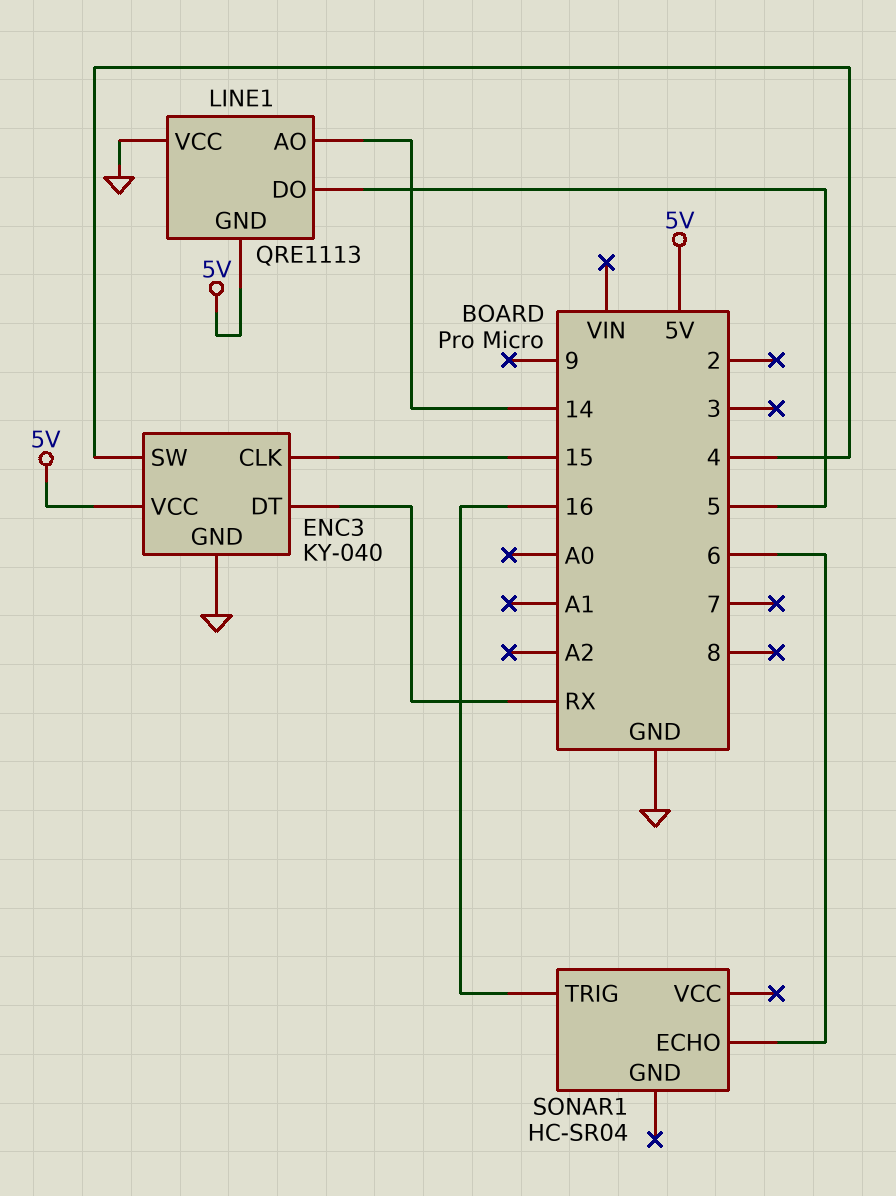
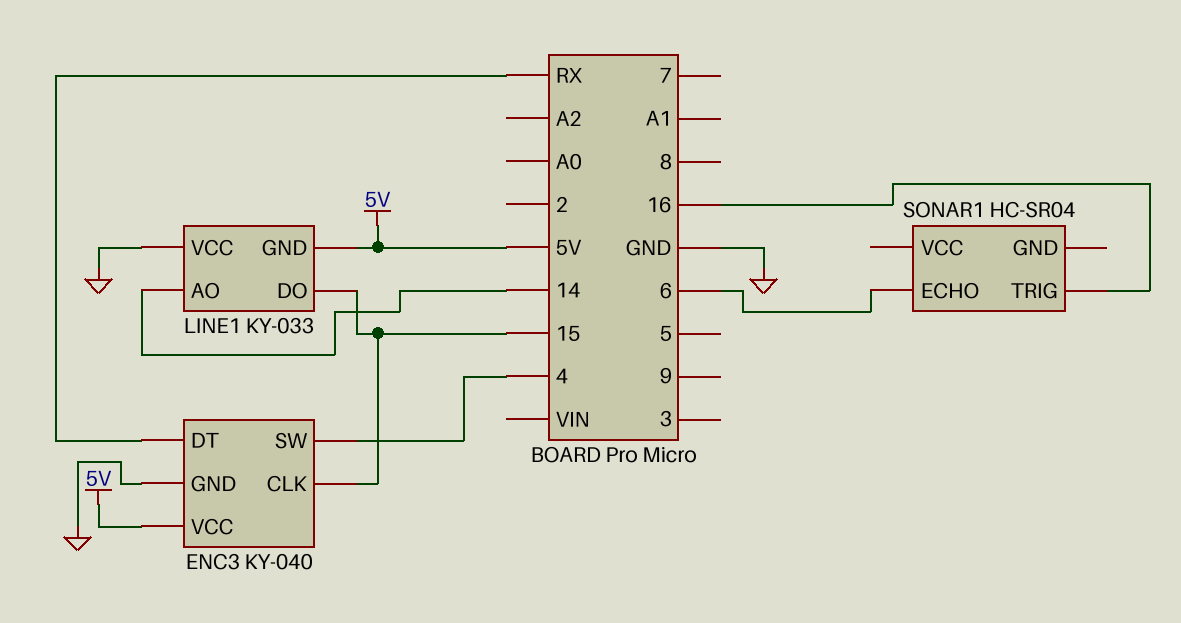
LINE1: QRE1113 -> KY-033
LINE1 pin DO: 5 -> 15

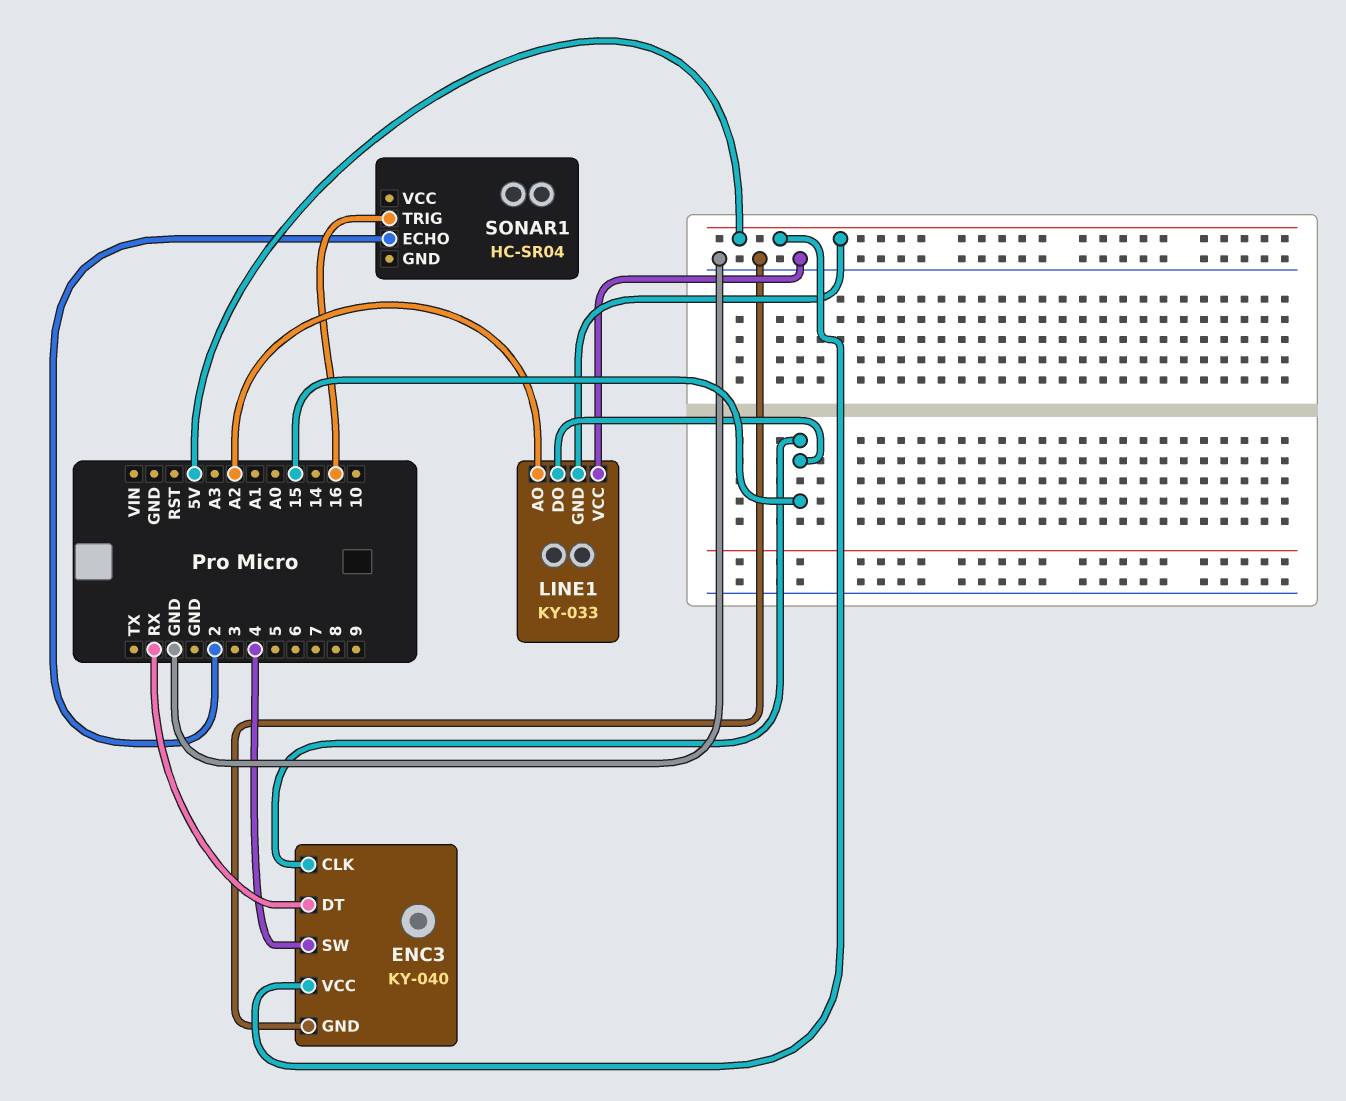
LINE1 pin AO: 14 -> A2
SONAR1 pin ECHO: 6 -> 2

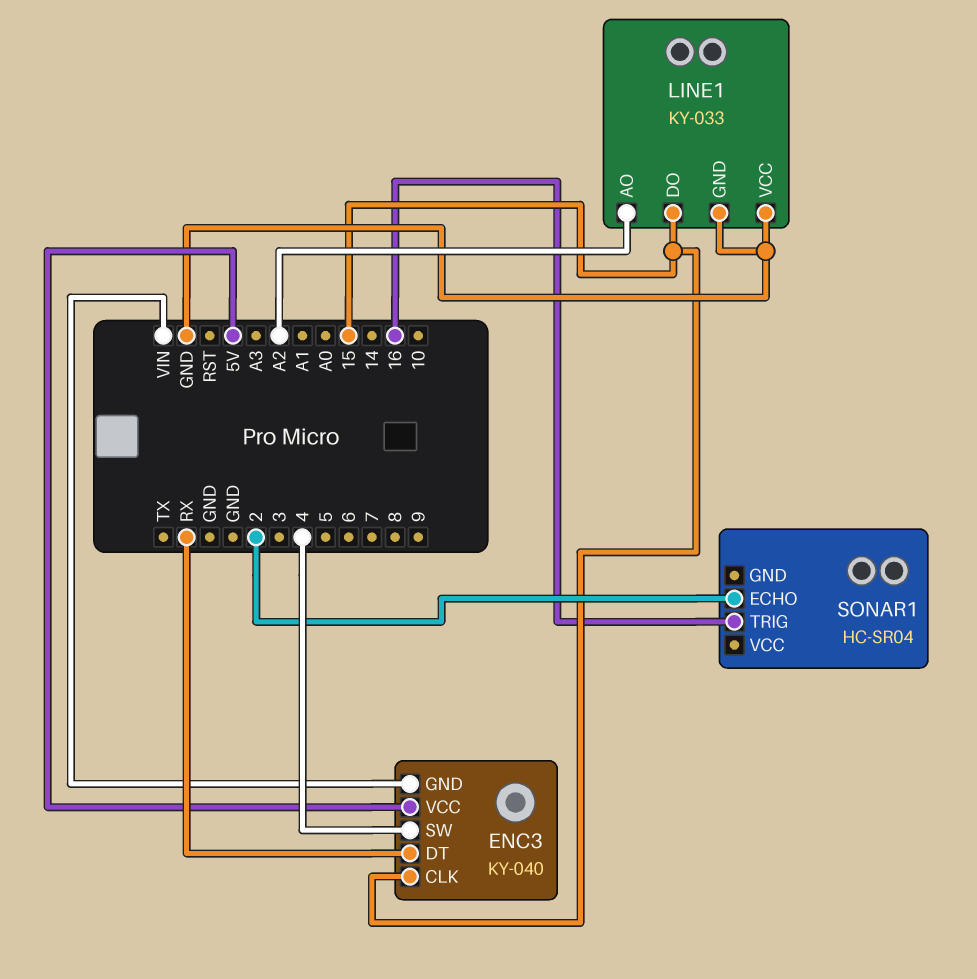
ENC3 pin GND: GND -> VIN
LINE1 pin GND: 5V -> GND

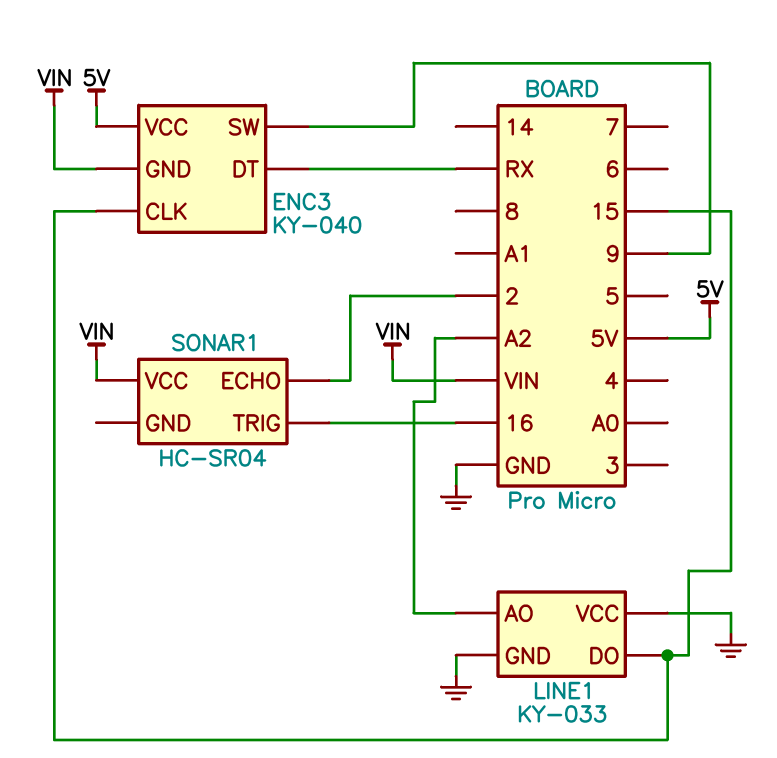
ENC3 pin SW: 4 -> 9
SONAR1 pin VCC: none -> VIN

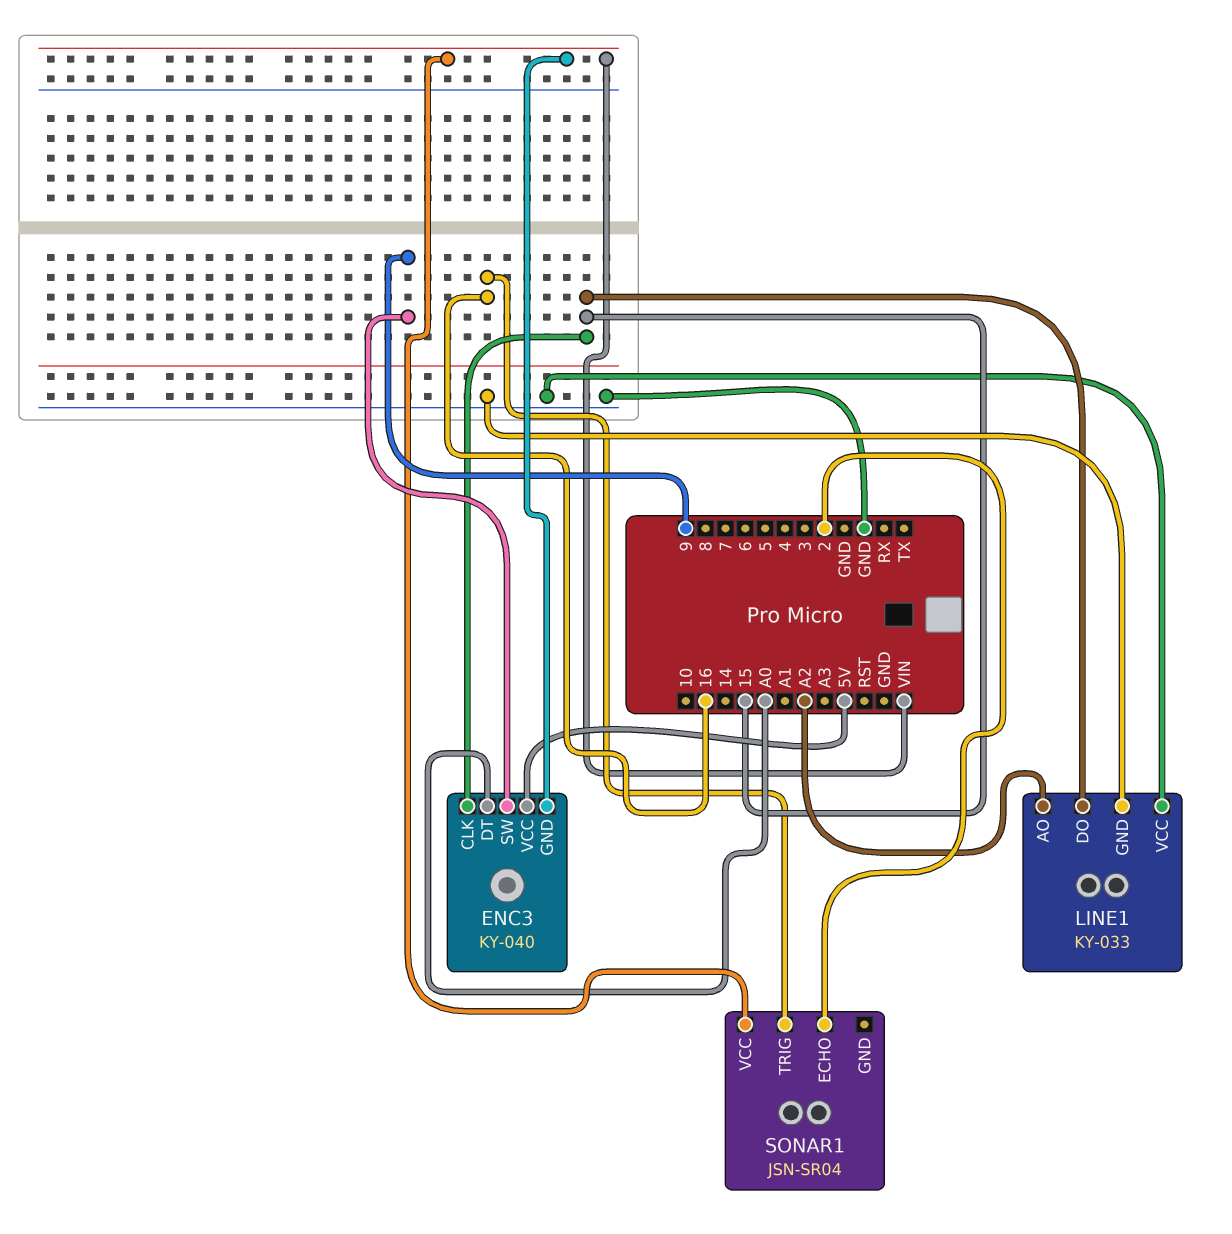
ENC3 pin DT: RX -> A0
SONAR1: HC-SR04 -> JSN-SR04

